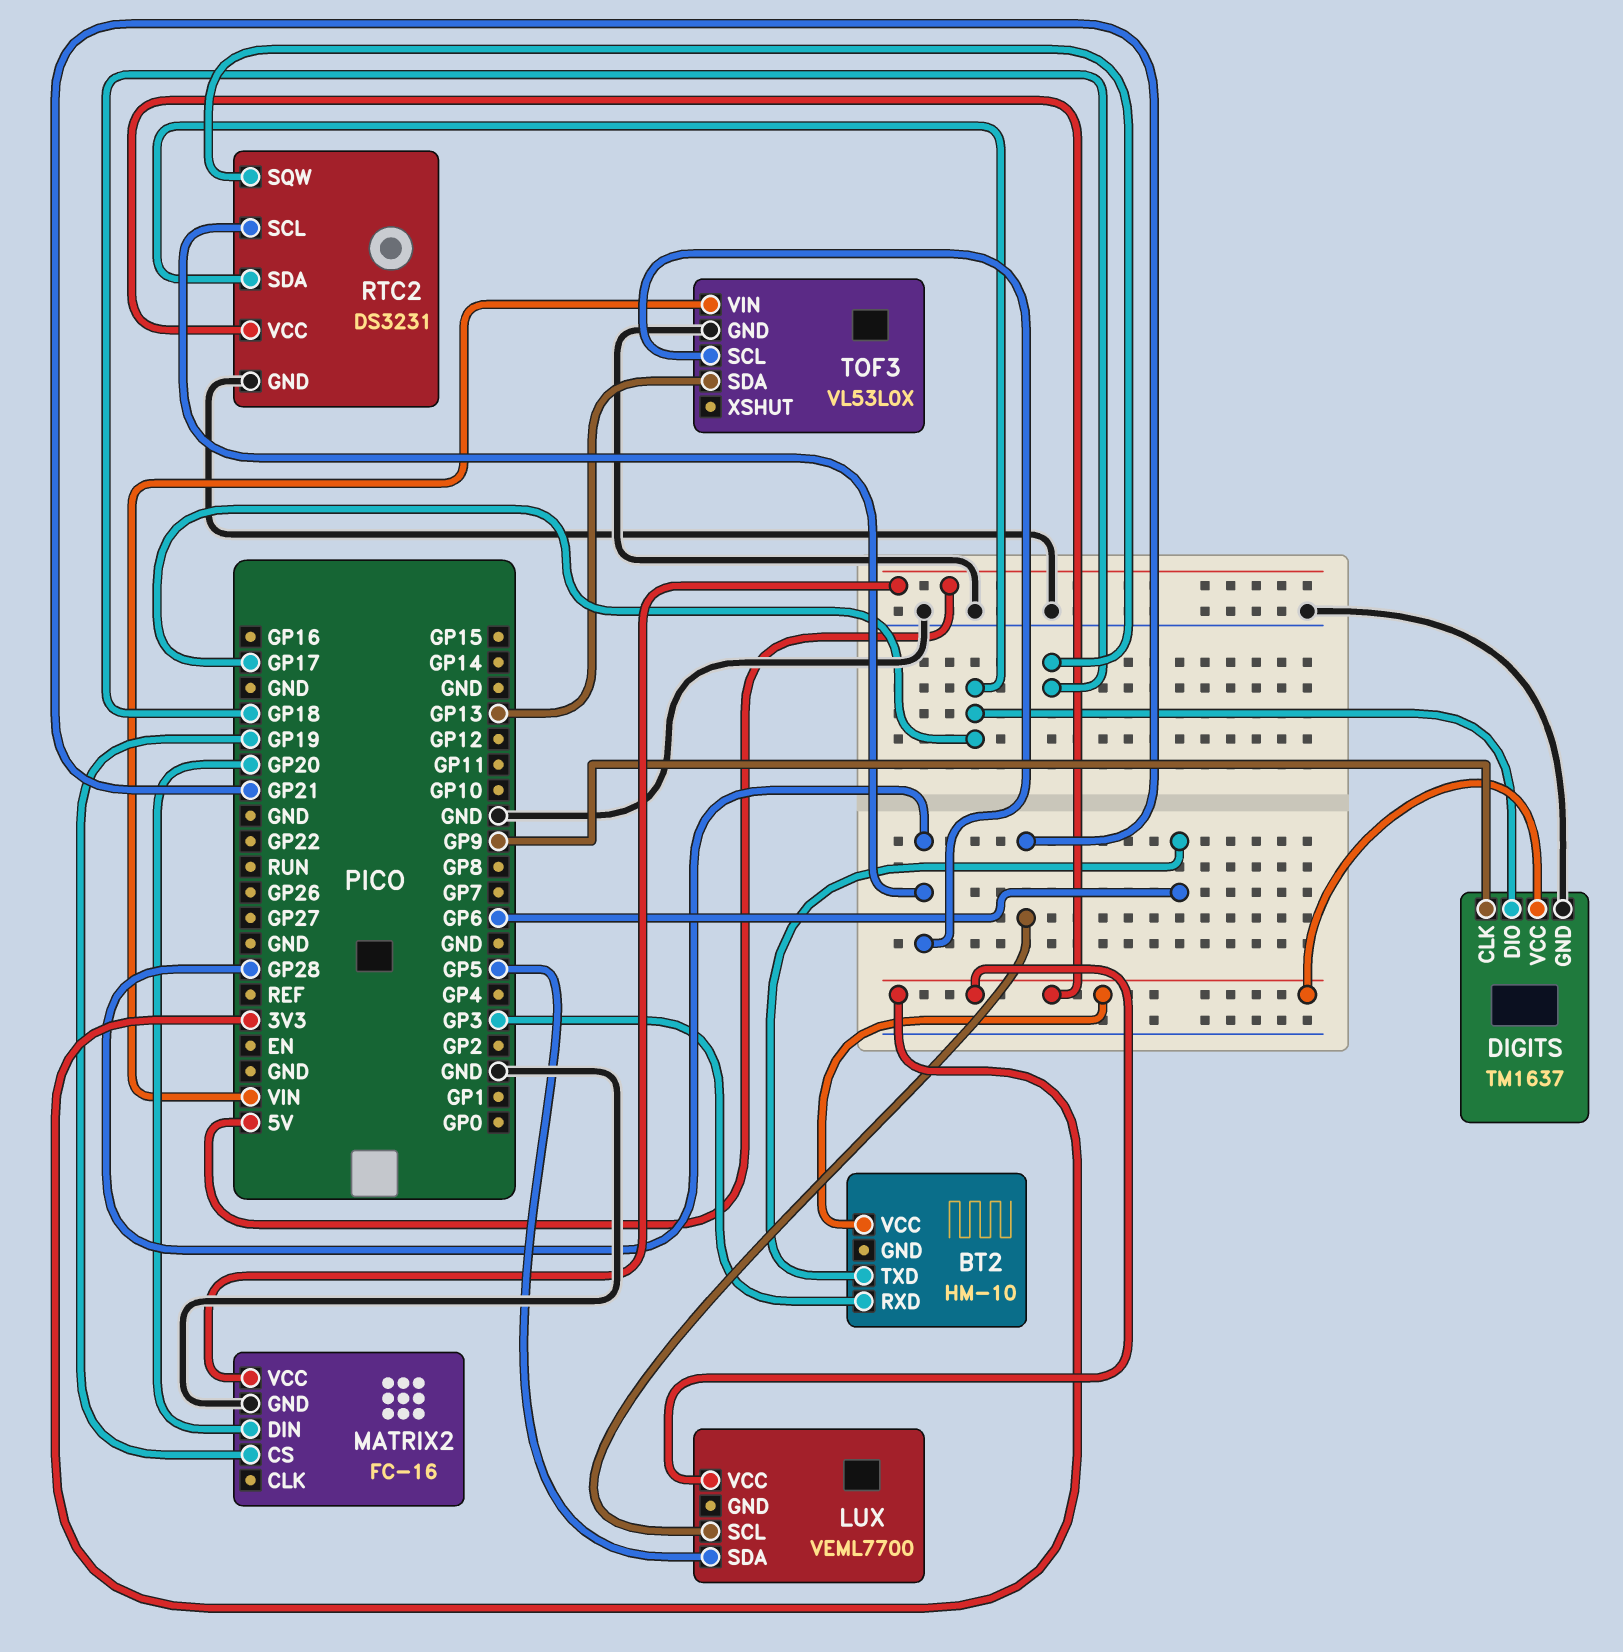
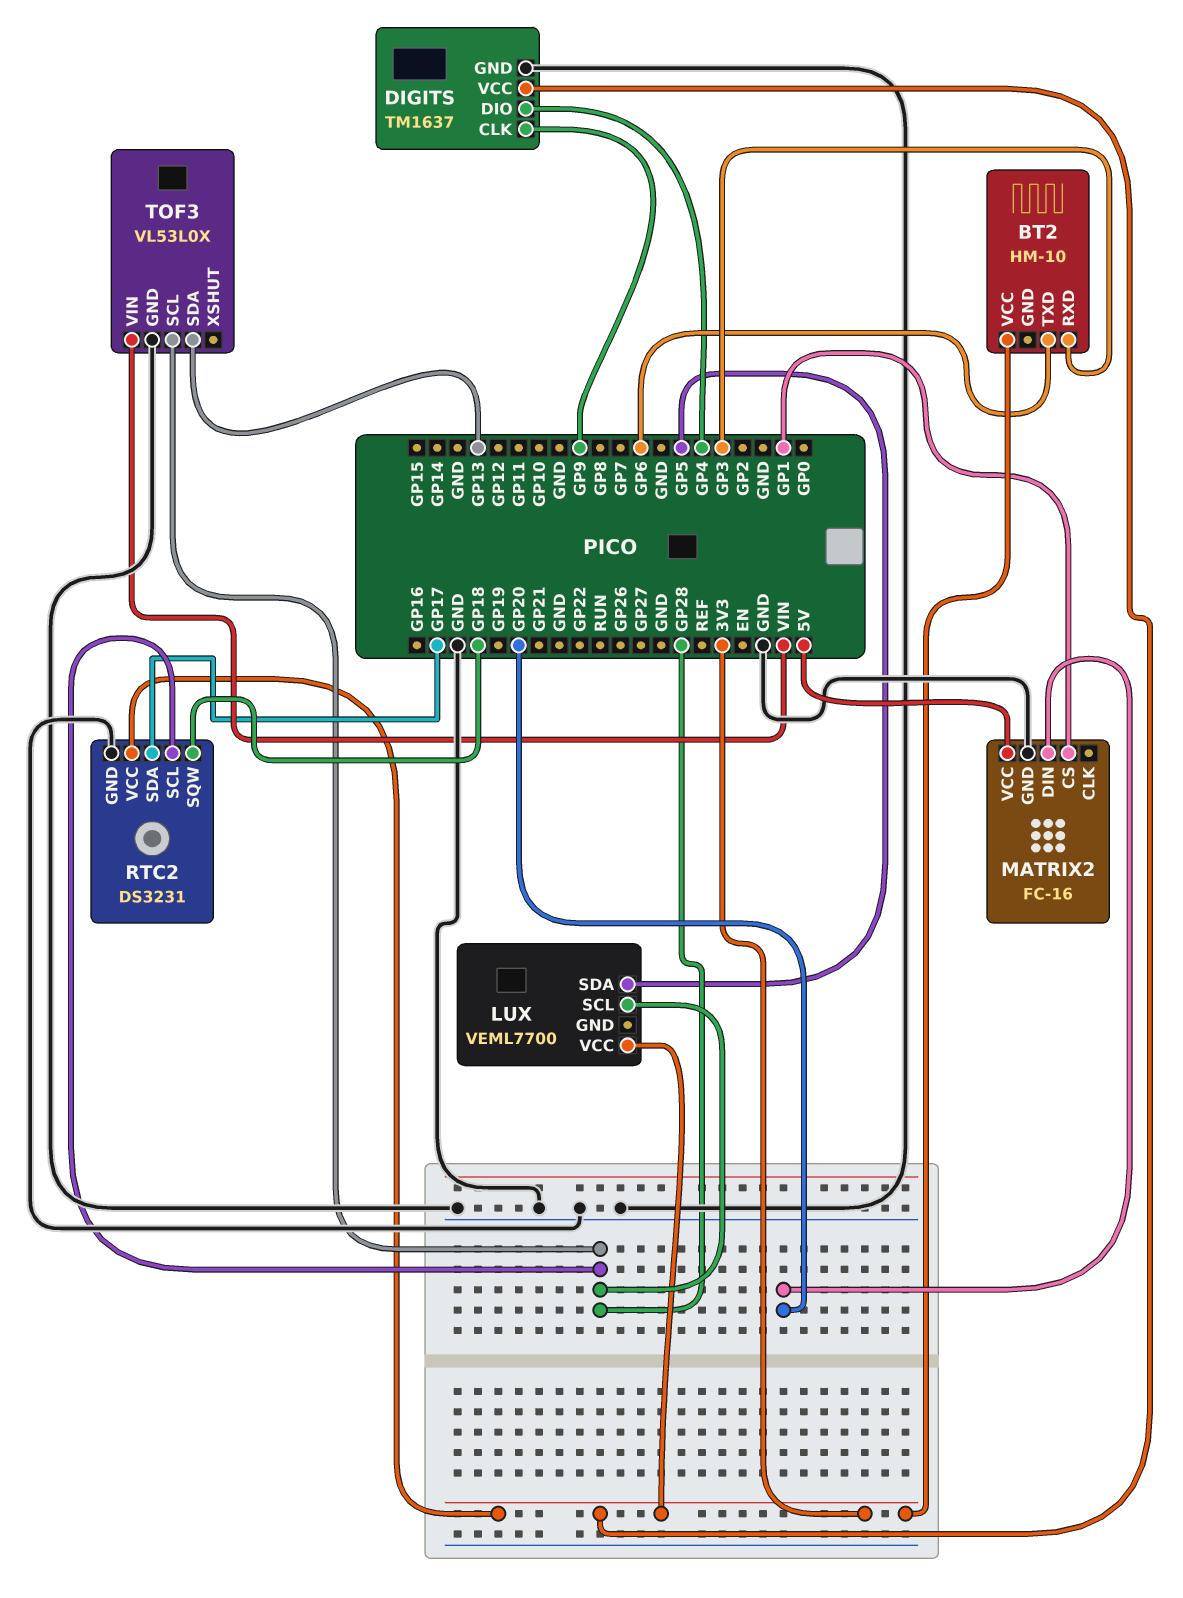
DIGITS pin DIO: GP17 -> GP4
LUX pin SCL: GP21 -> GP28
MATRIX2 pin CS: GP19 -> GP1

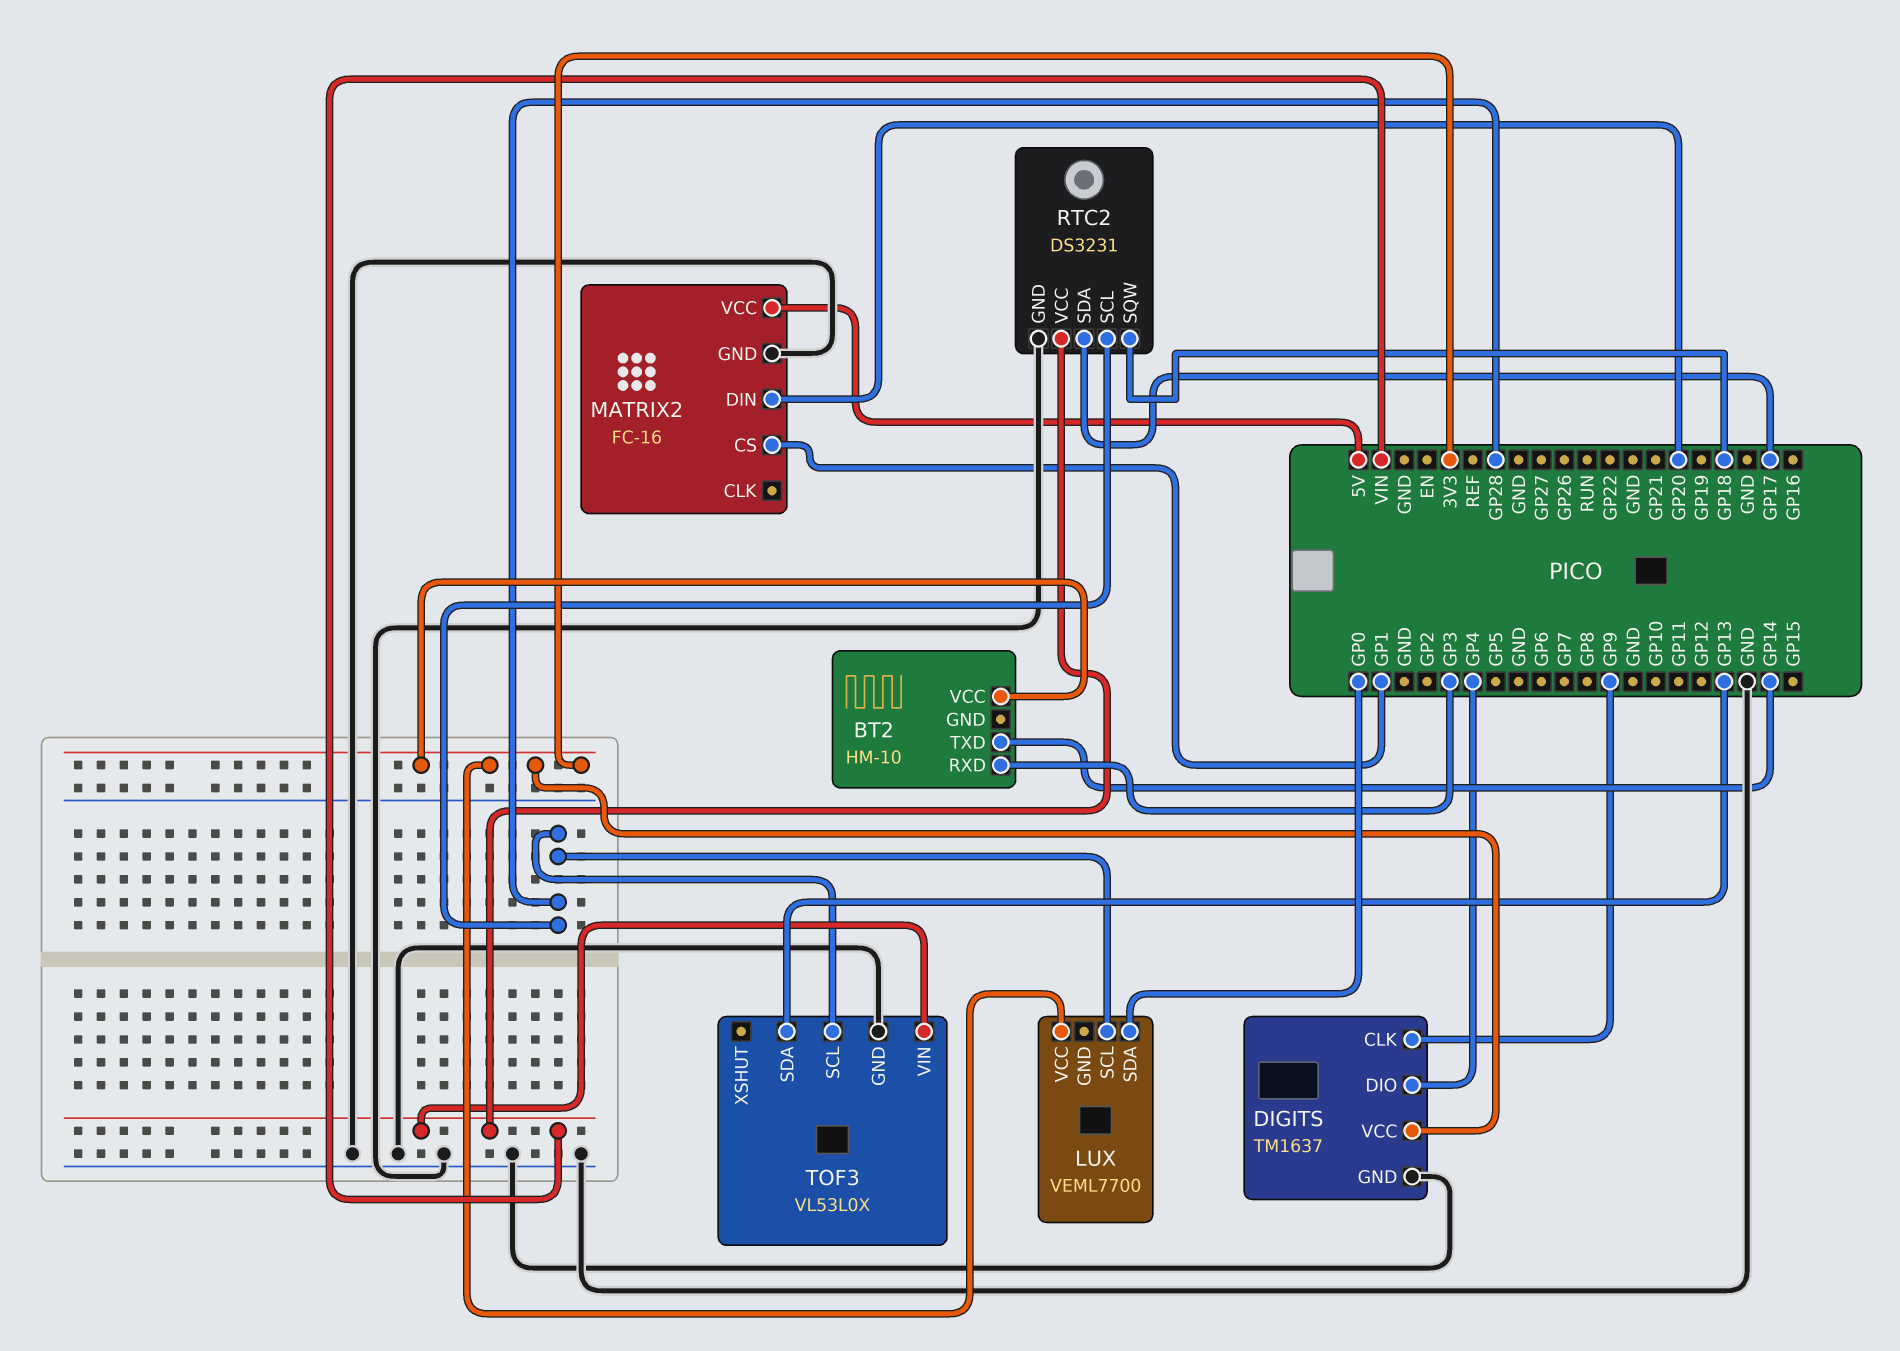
BT2 pin TXD: GP6 -> GP14
LUX pin SDA: GP5 -> GP0
RTC2 pin VCC: 3V3 -> VIN

